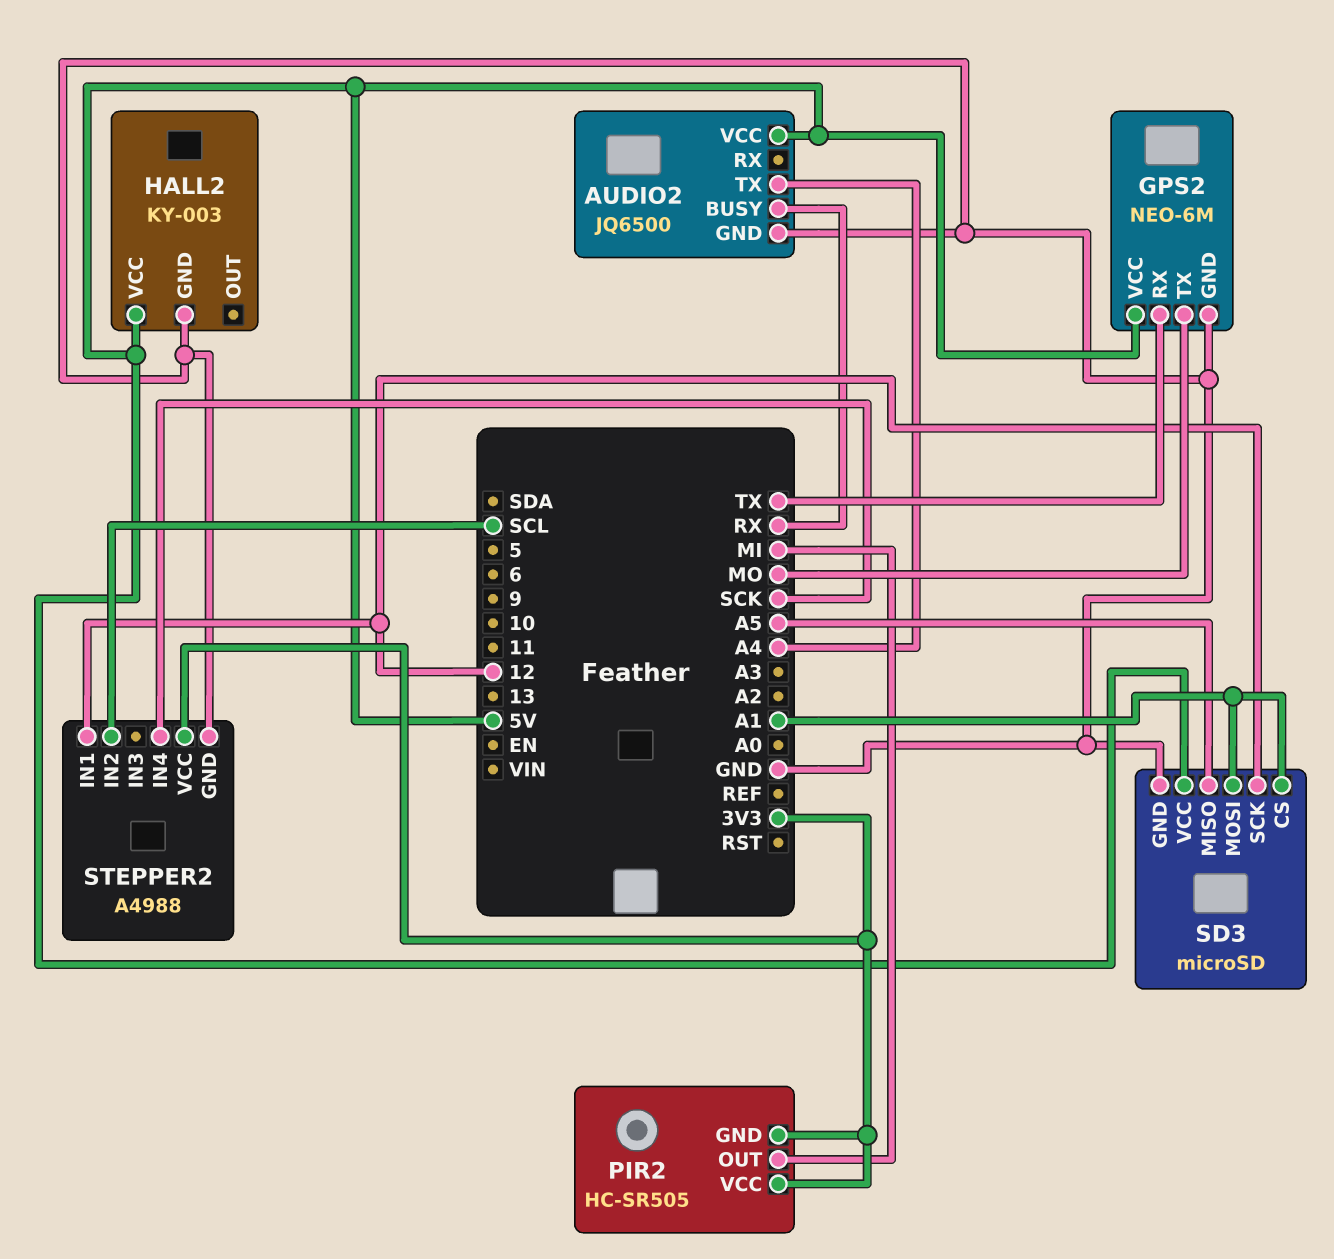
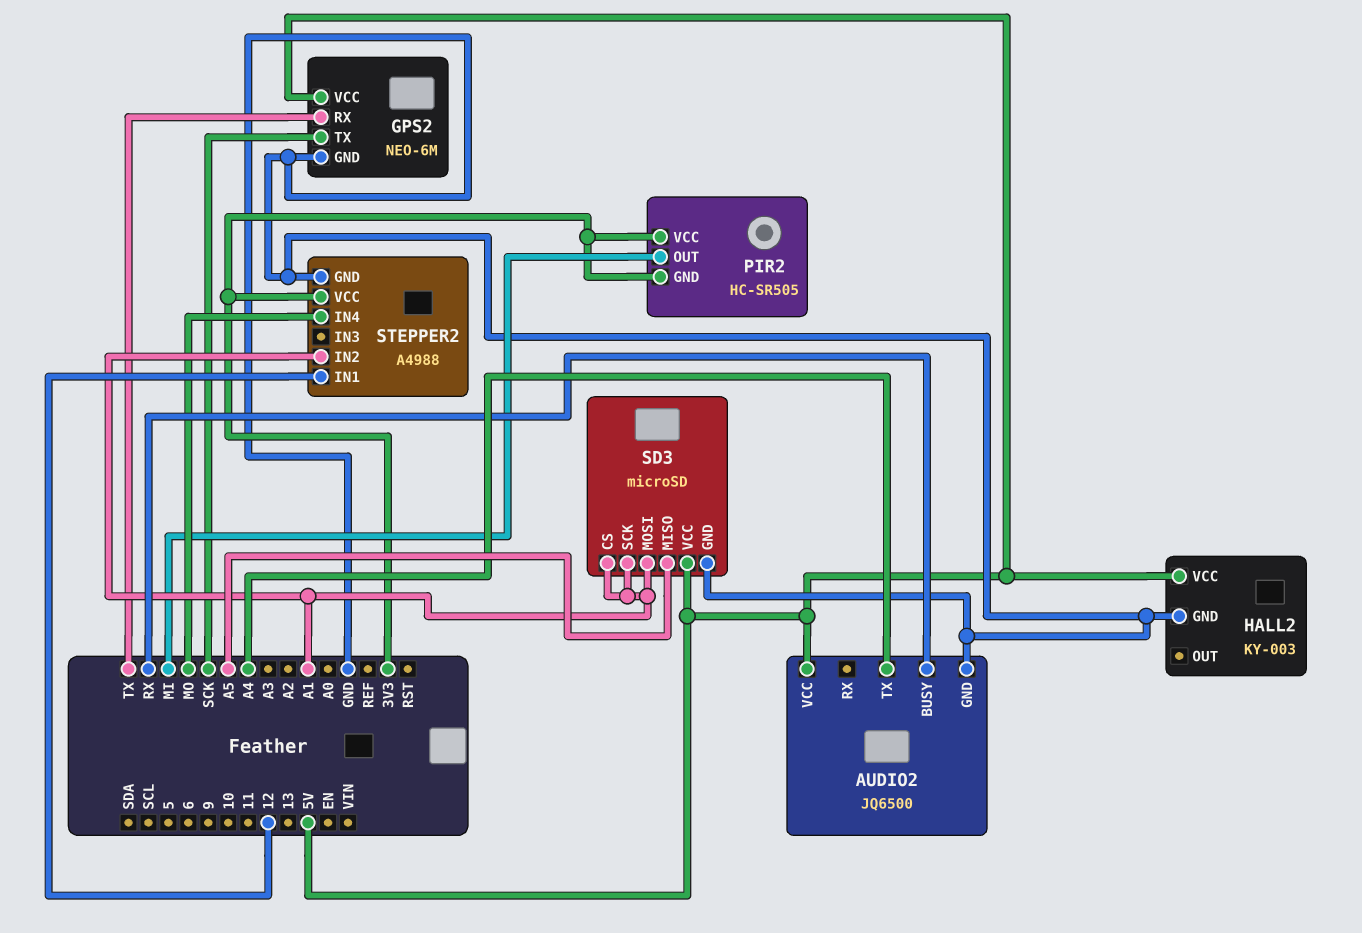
GPS2 pin TX: MO -> SCK
SD3 pin SCK: 12 -> A1
STEPPER2 pin IN2: SCL -> A1
STEPPER2 pin IN4: SCK -> MO

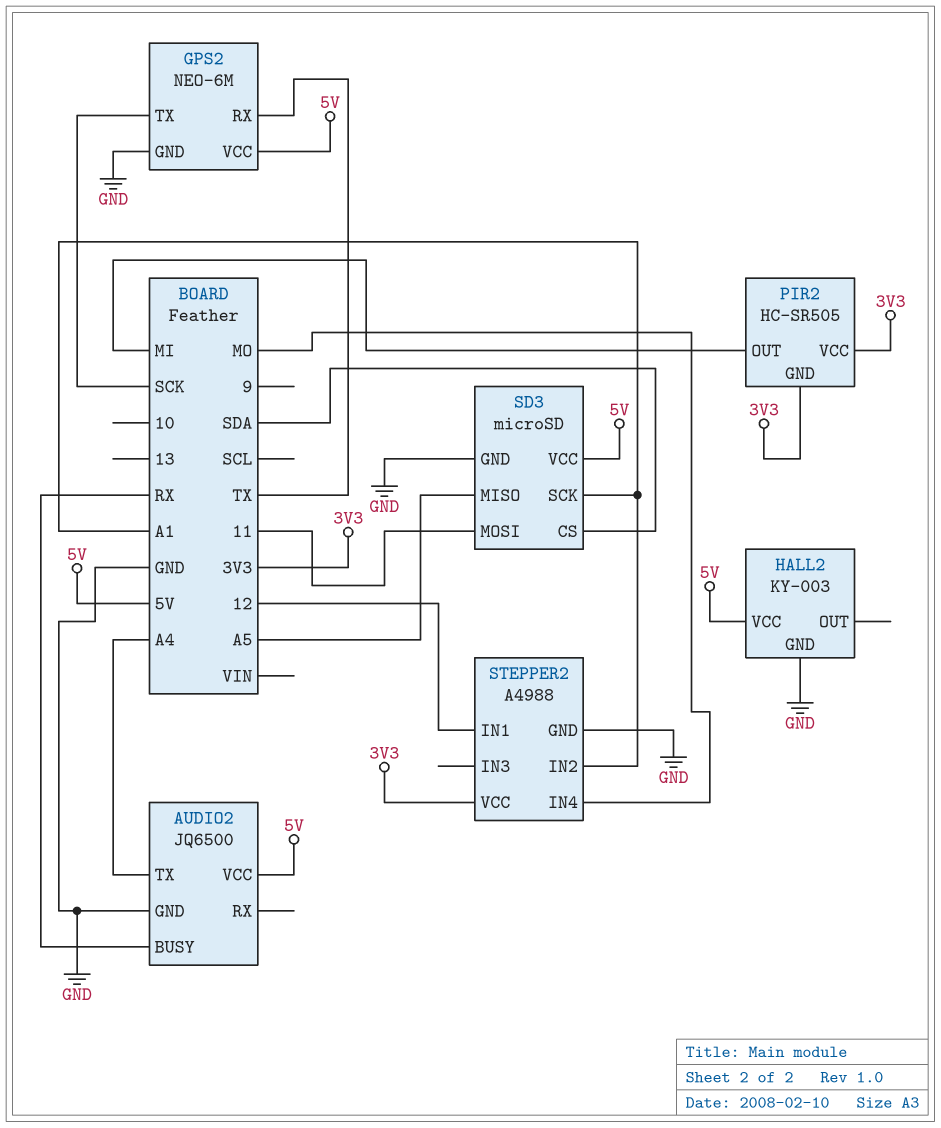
SD3 pin CS: A1 -> SDA
SD3 pin MOSI: A1 -> 11

